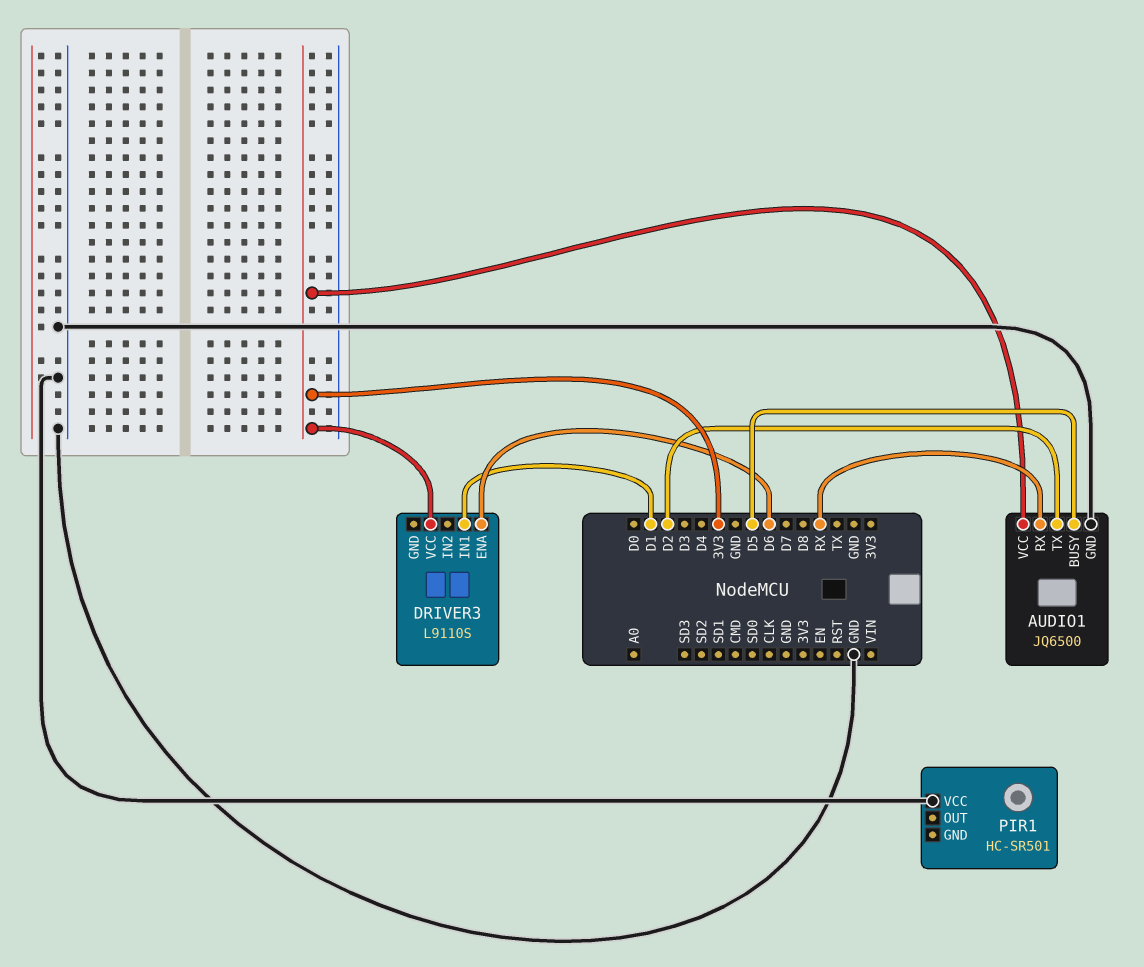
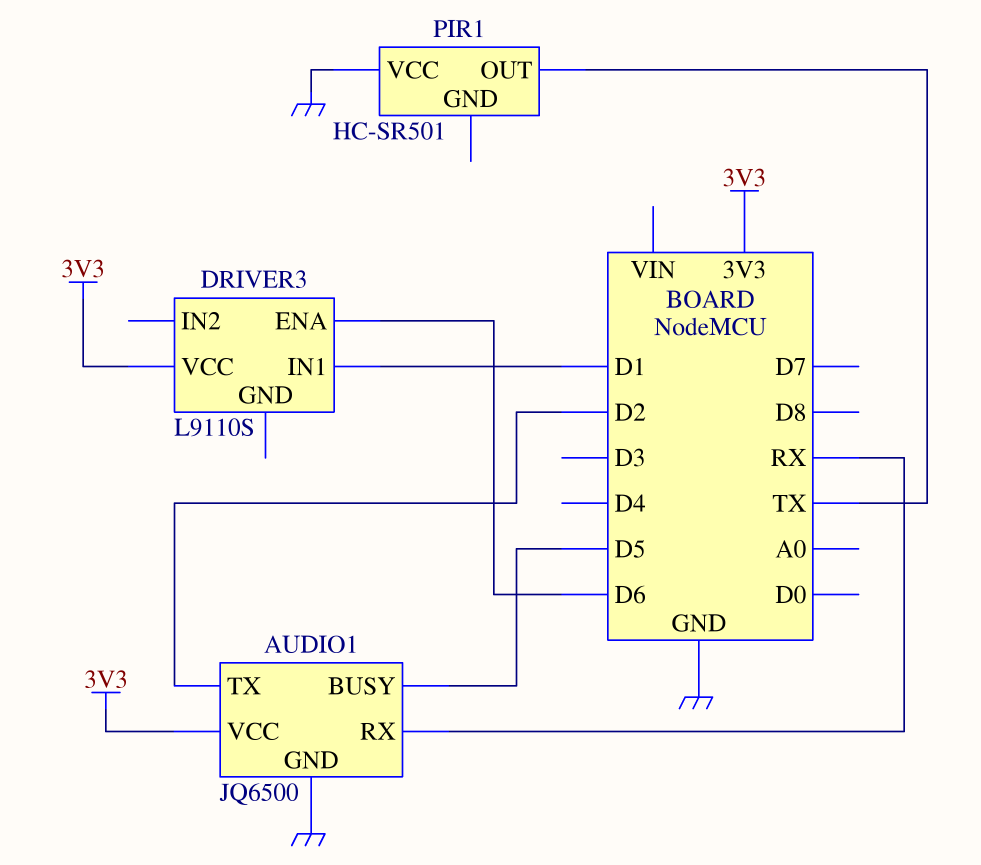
PIR1 pin OUT: none -> TX

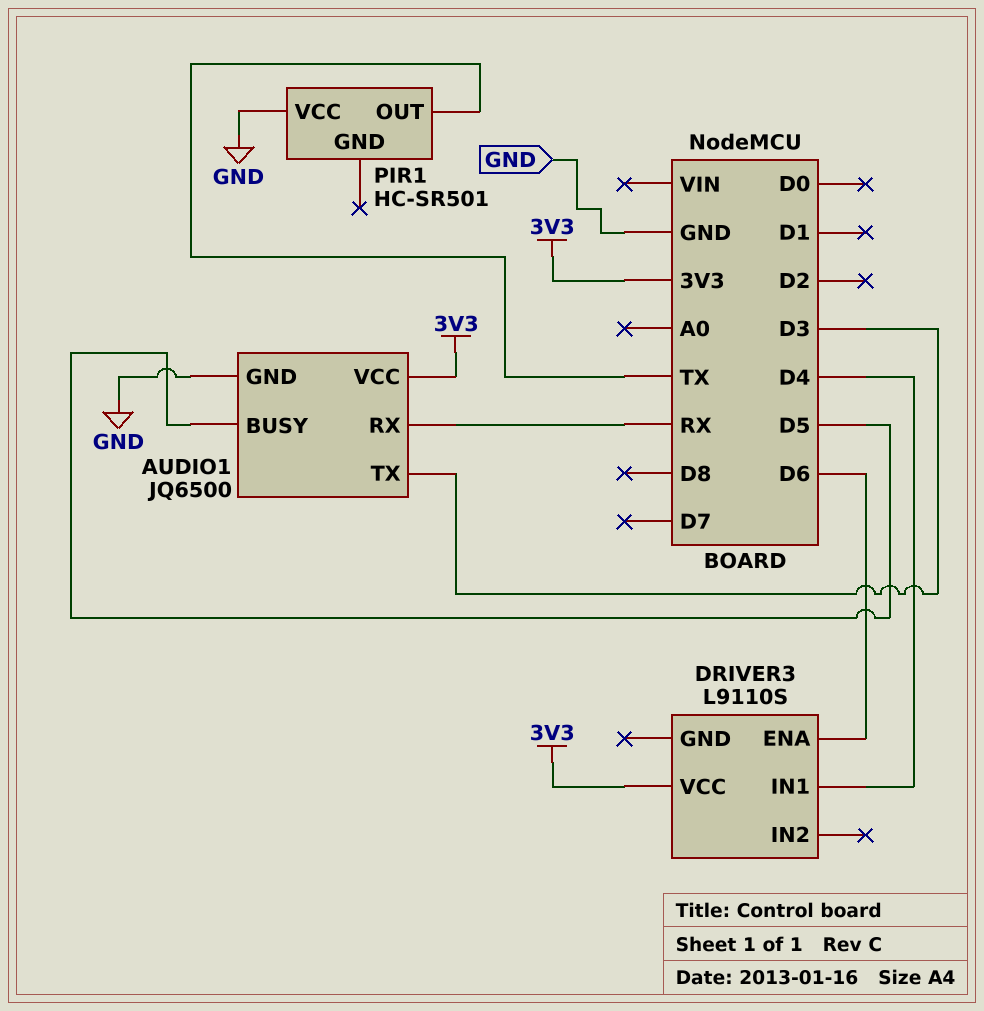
AUDIO1 pin TX: D2 -> D3
DRIVER3 pin IN1: D1 -> D4

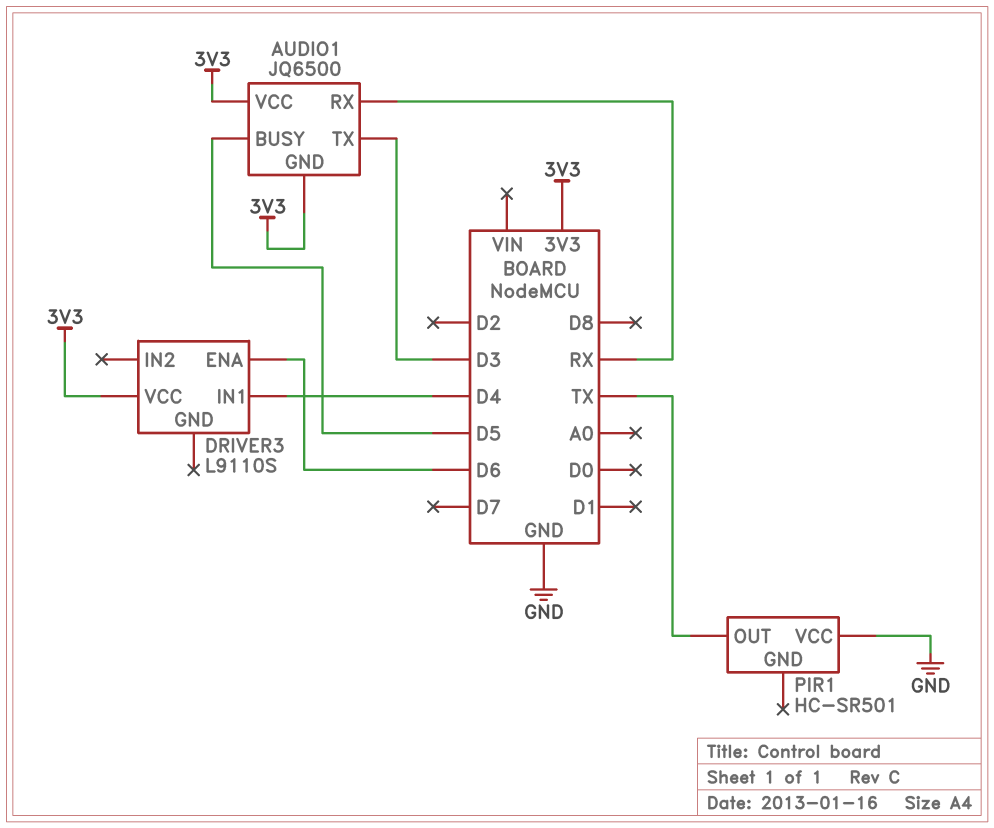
AUDIO1 pin GND: GND -> 3V3

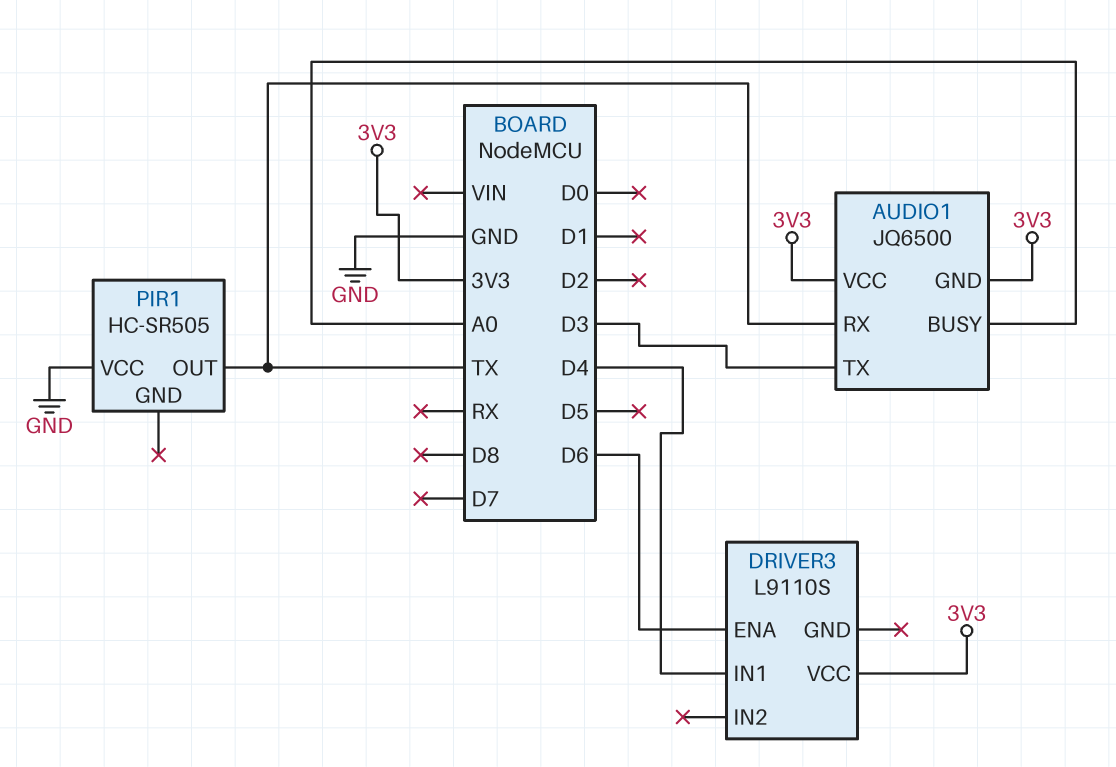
AUDIO1 pin BUSY: D5 -> A0
AUDIO1 pin RX: RX -> TX
PIR1: HC-SR501 -> HC-SR505

